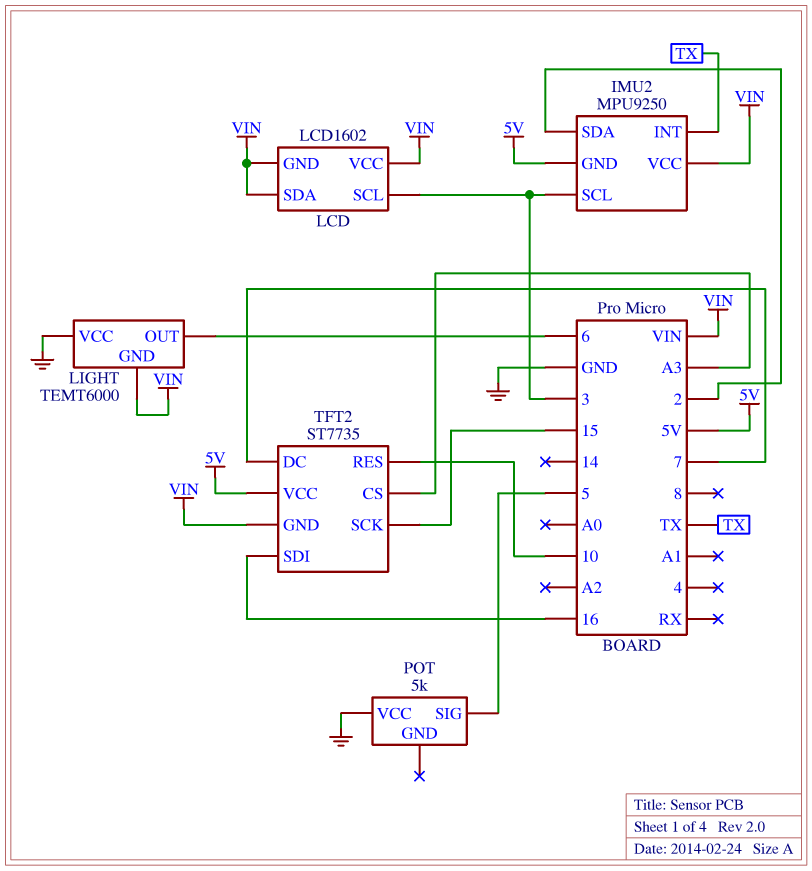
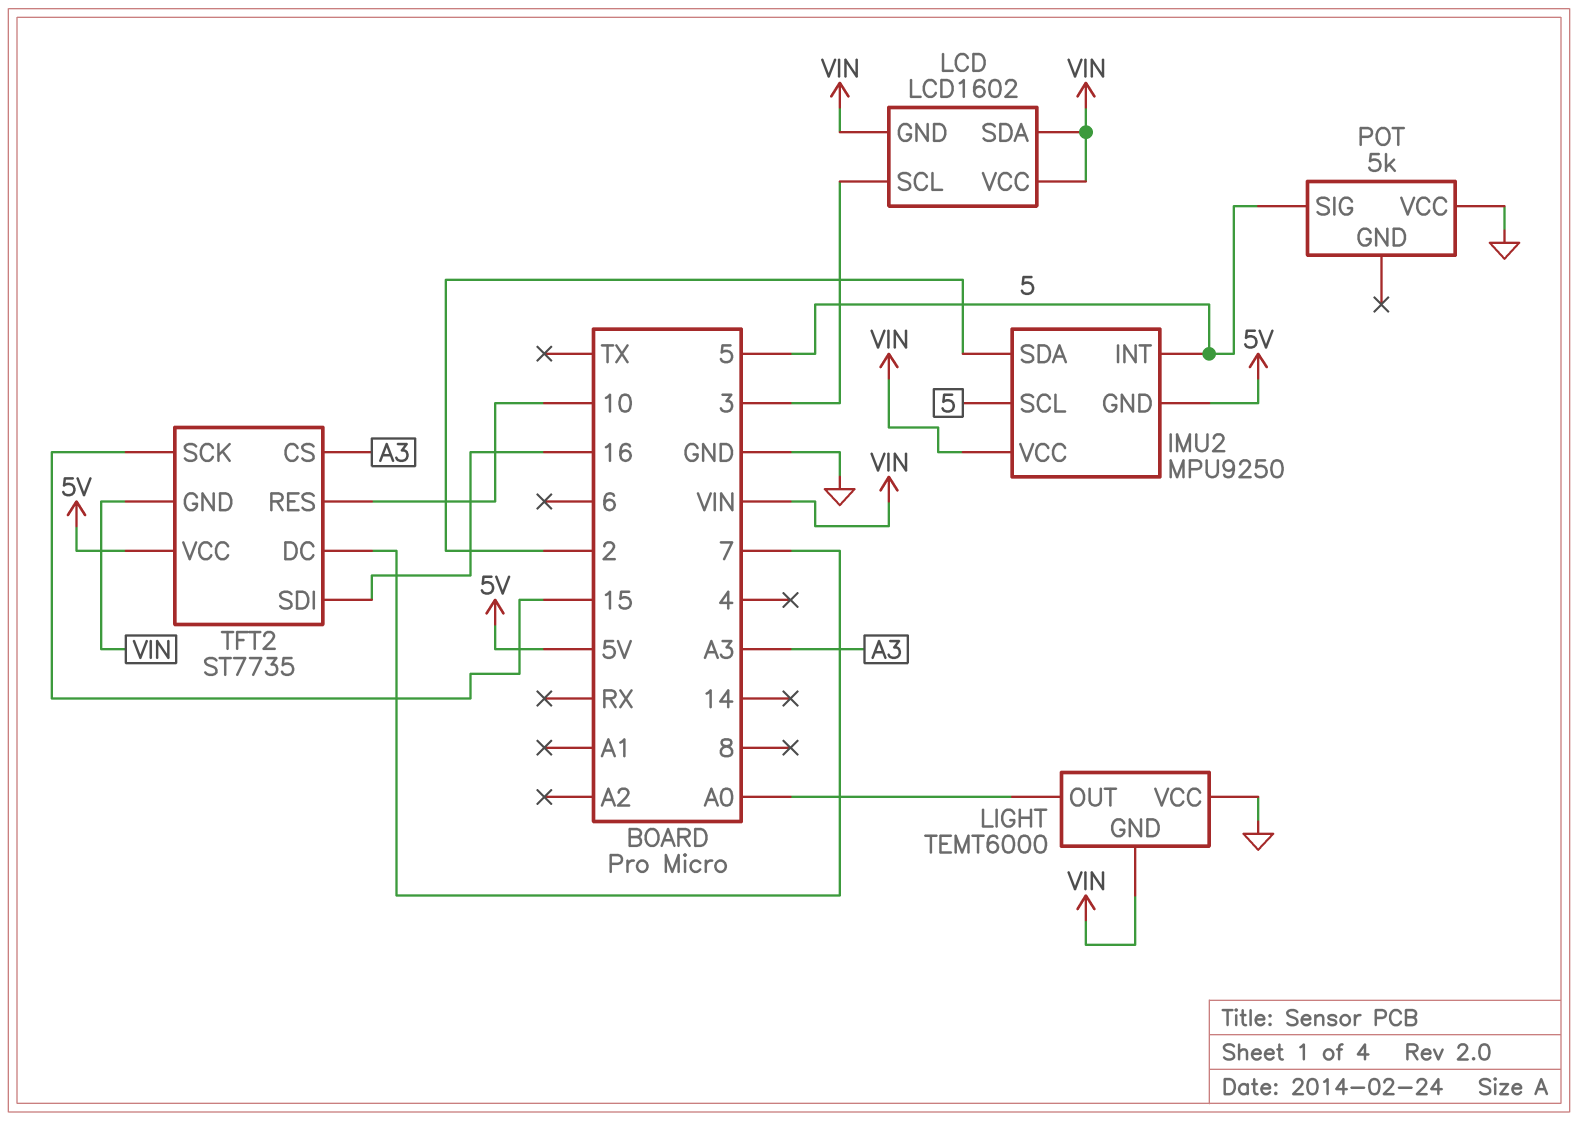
IMU2 pin INT: TX -> 5
IMU2 pin SCL: 3 -> 5
LIGHT pin OUT: 6 -> A0

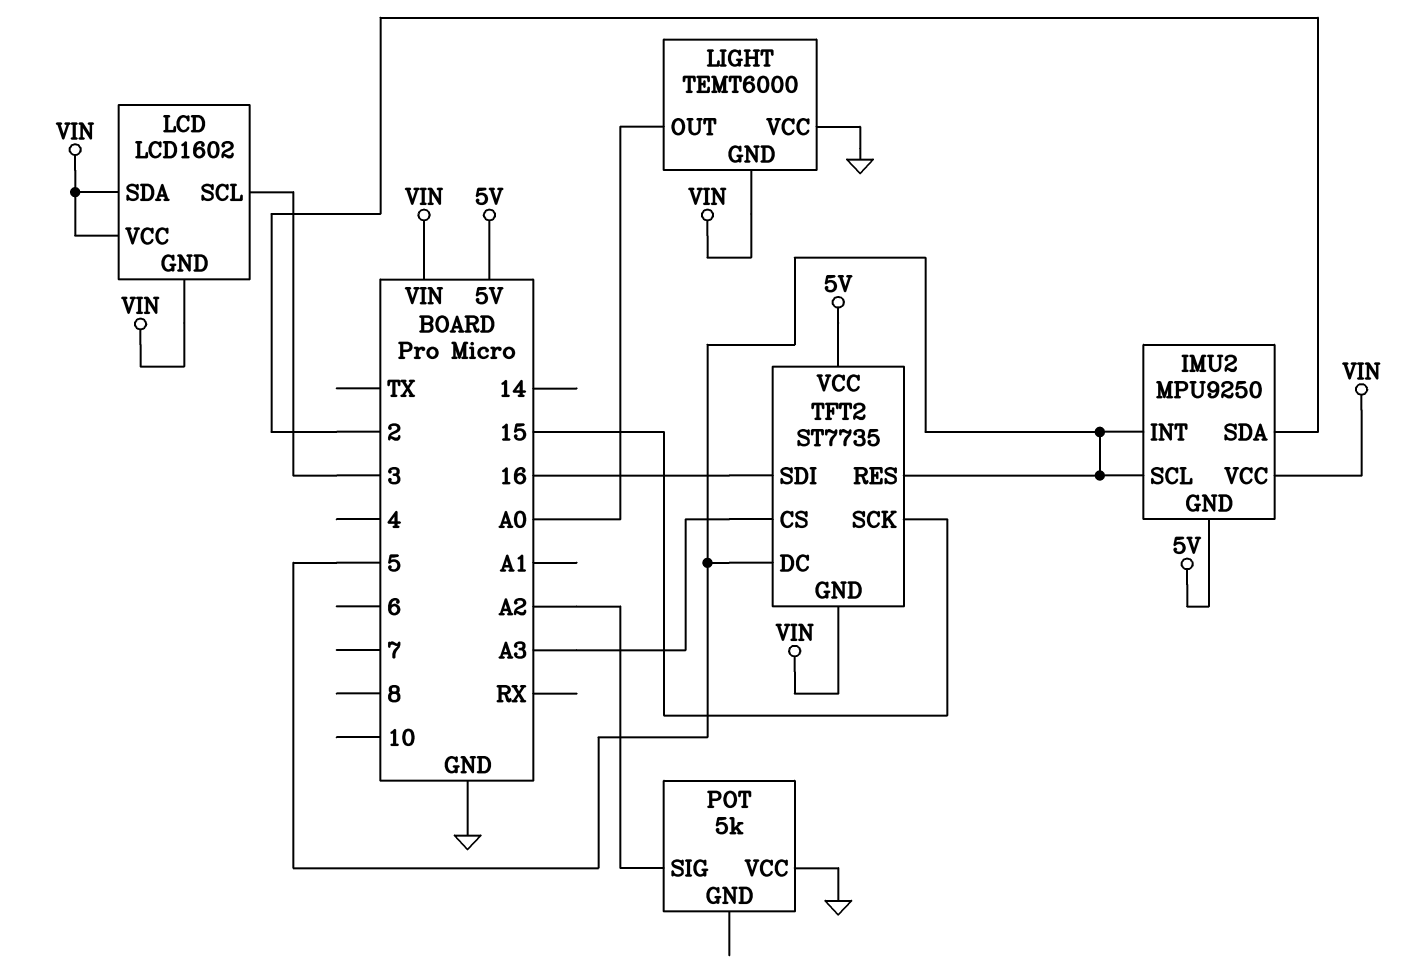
POT pin SIG: 5 -> A2
TFT2 pin DC: 7 -> 5
TFT2 pin RES: 10 -> 5

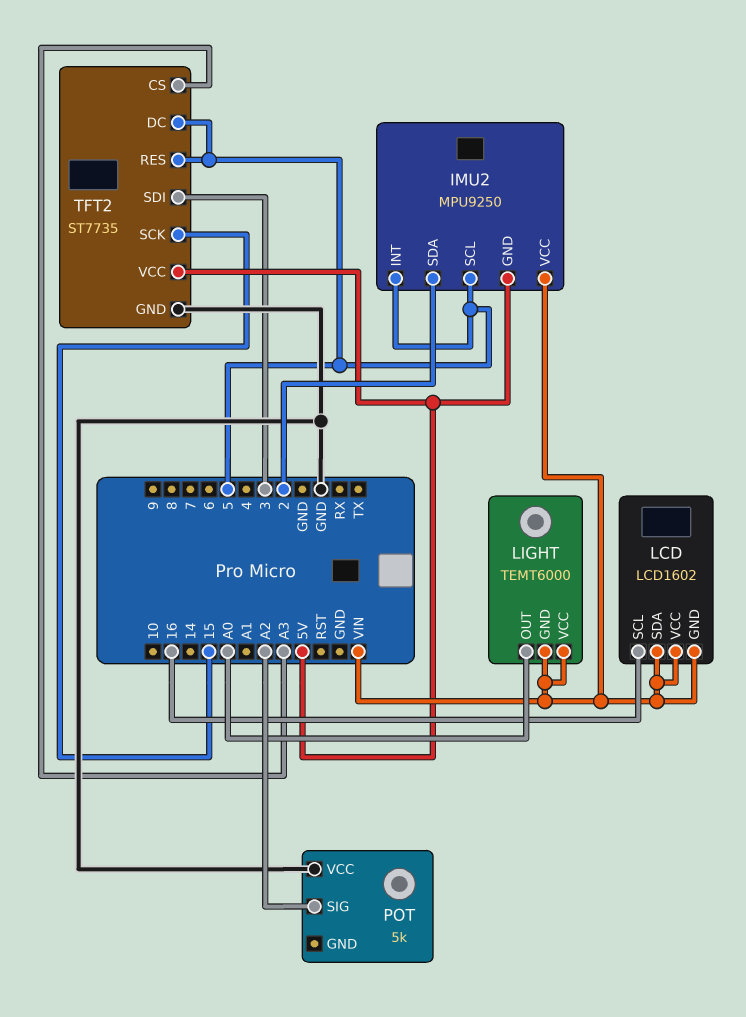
LCD pin SCL: 3 -> 16
LIGHT pin VCC: GND -> VIN
TFT2 pin GND: VIN -> GND
TFT2 pin SDI: 16 -> 3

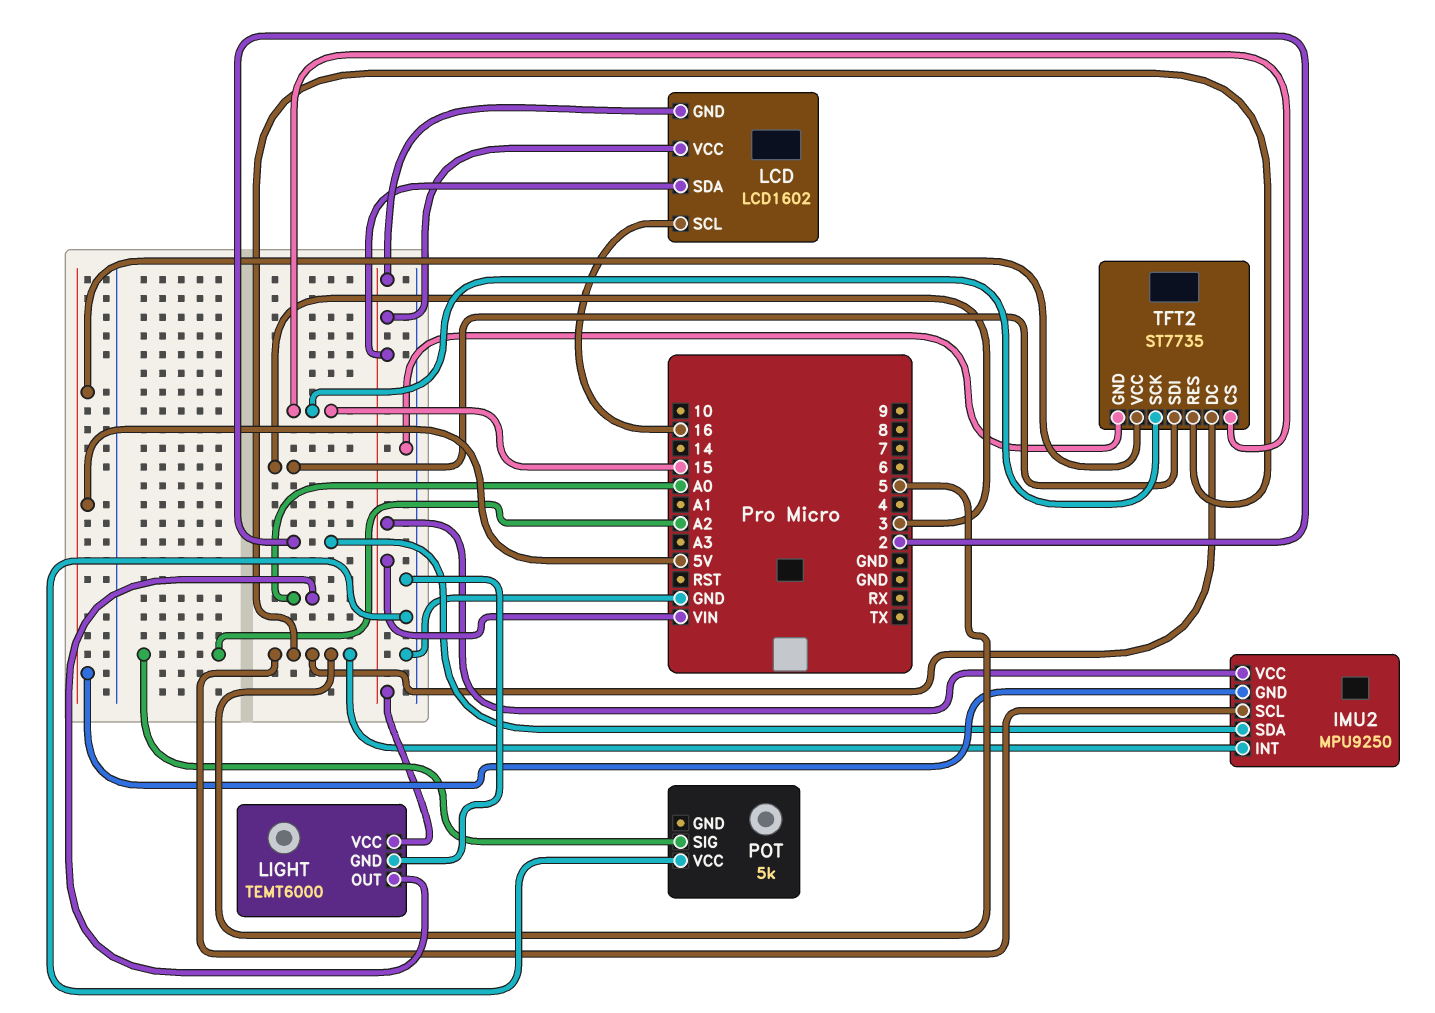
LIGHT pin GND: VIN -> GND
TFT2 pin CS: A3 -> 15

